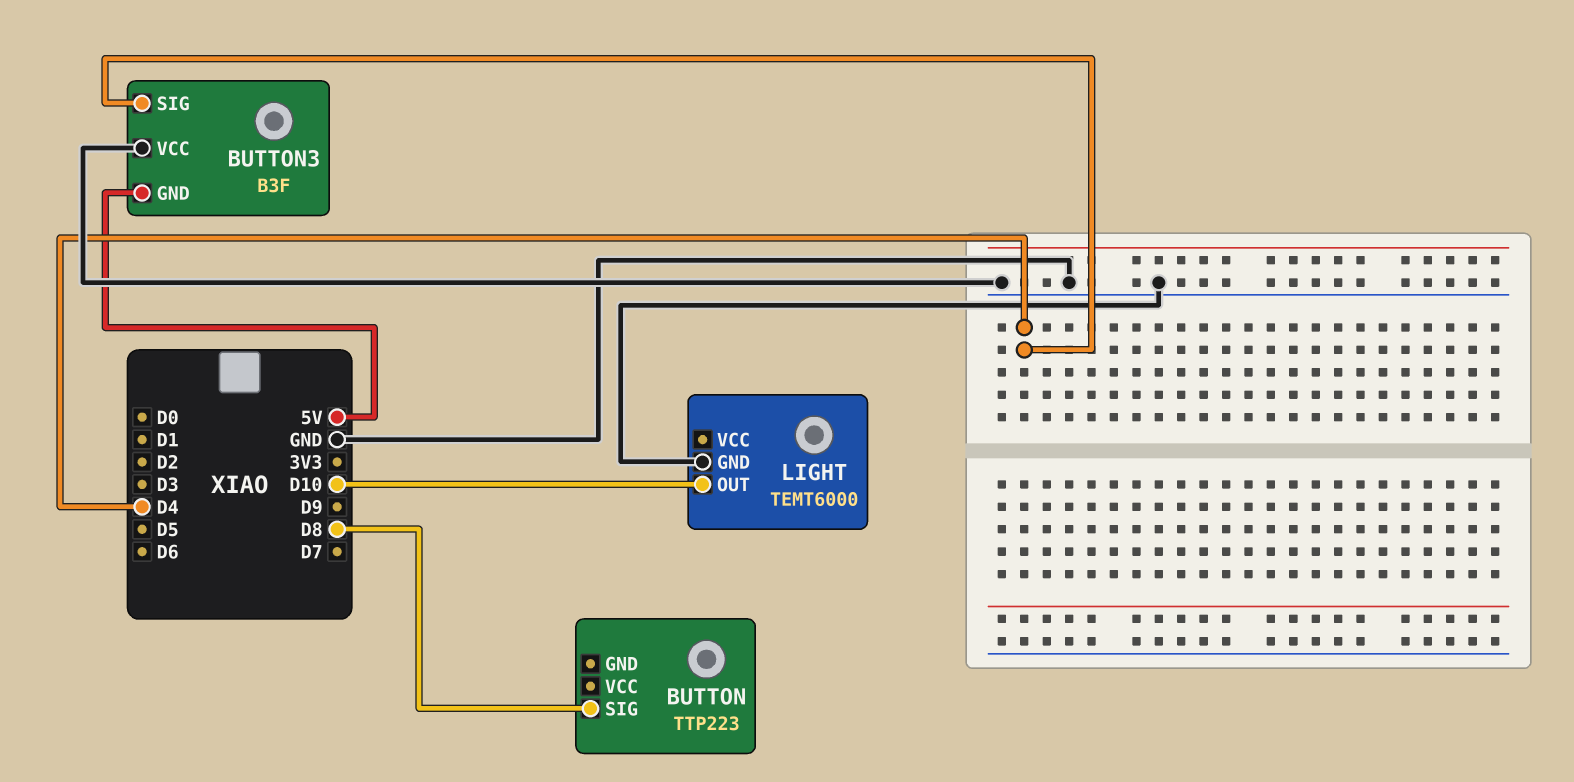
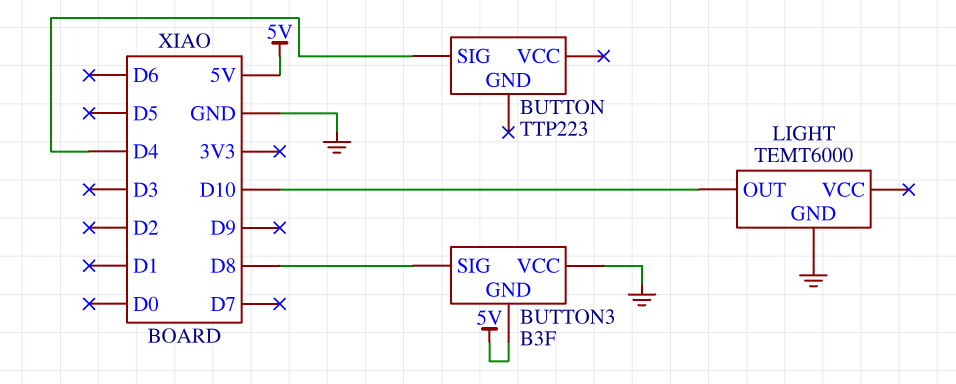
BUTTON pin SIG: D8 -> D4
BUTTON3 pin SIG: D4 -> D8

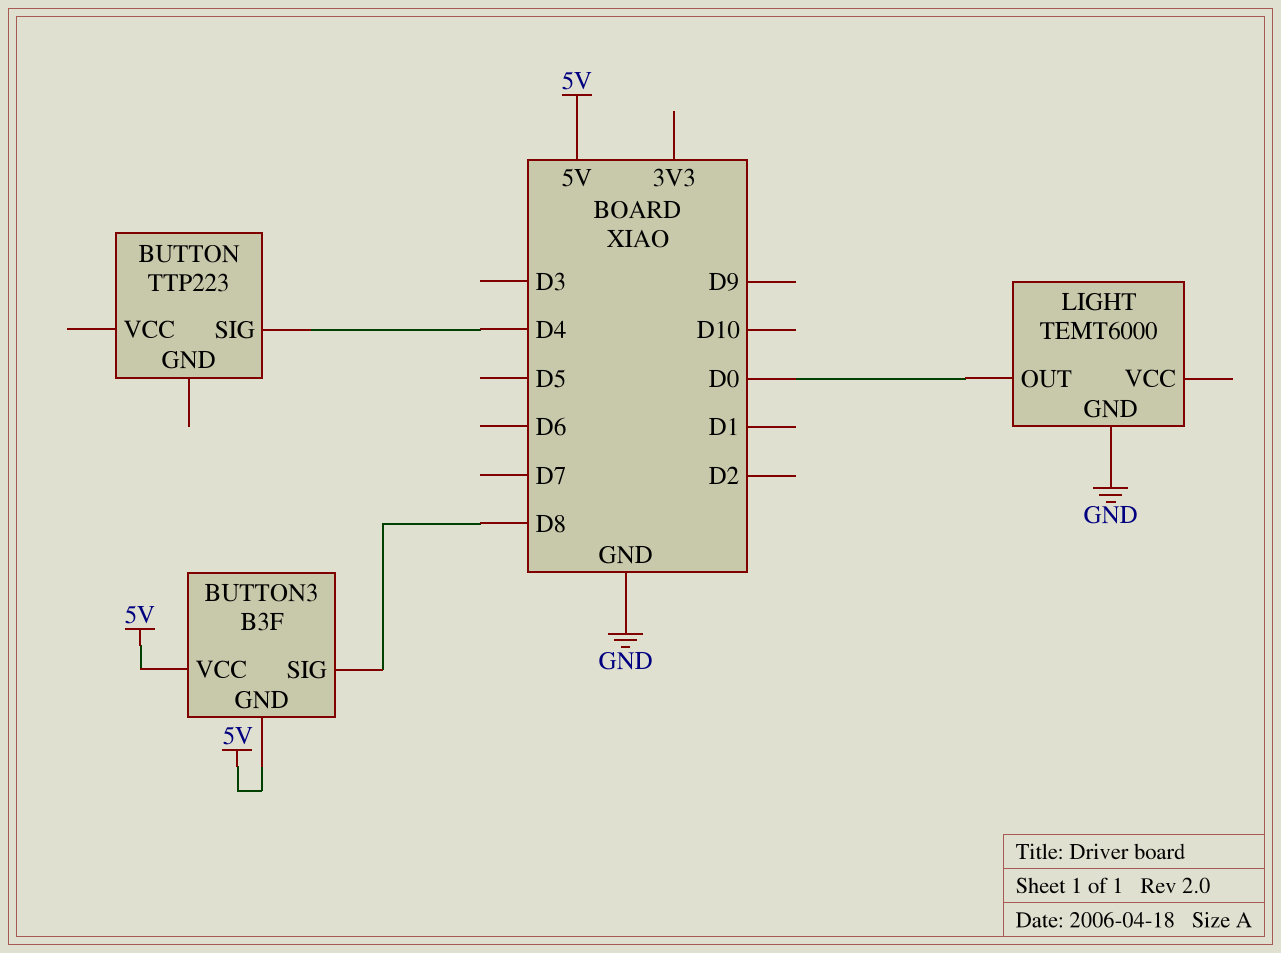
BUTTON3 pin VCC: GND -> 5V
LIGHT pin OUT: D10 -> D0

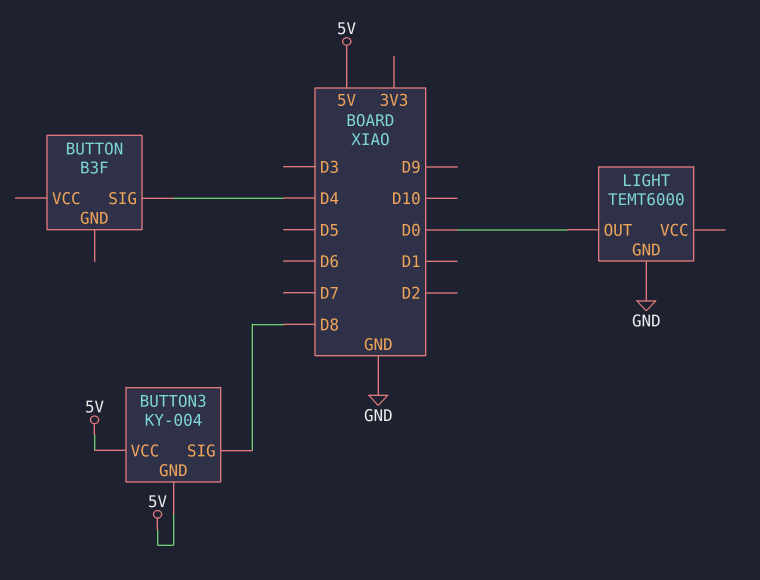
BUTTON: TTP223 -> B3F
BUTTON3: B3F -> KY-004

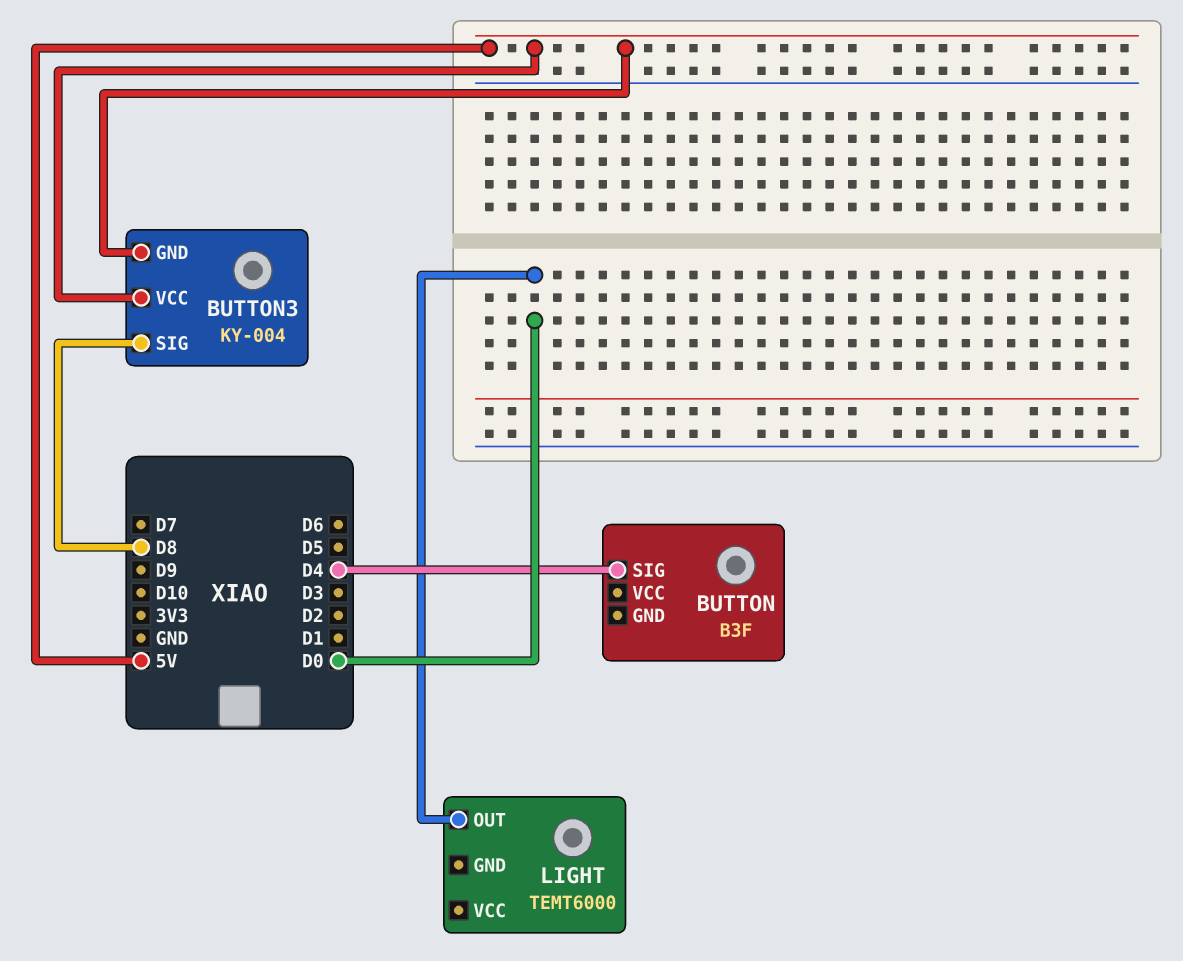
LIGHT pin GND: GND -> none

